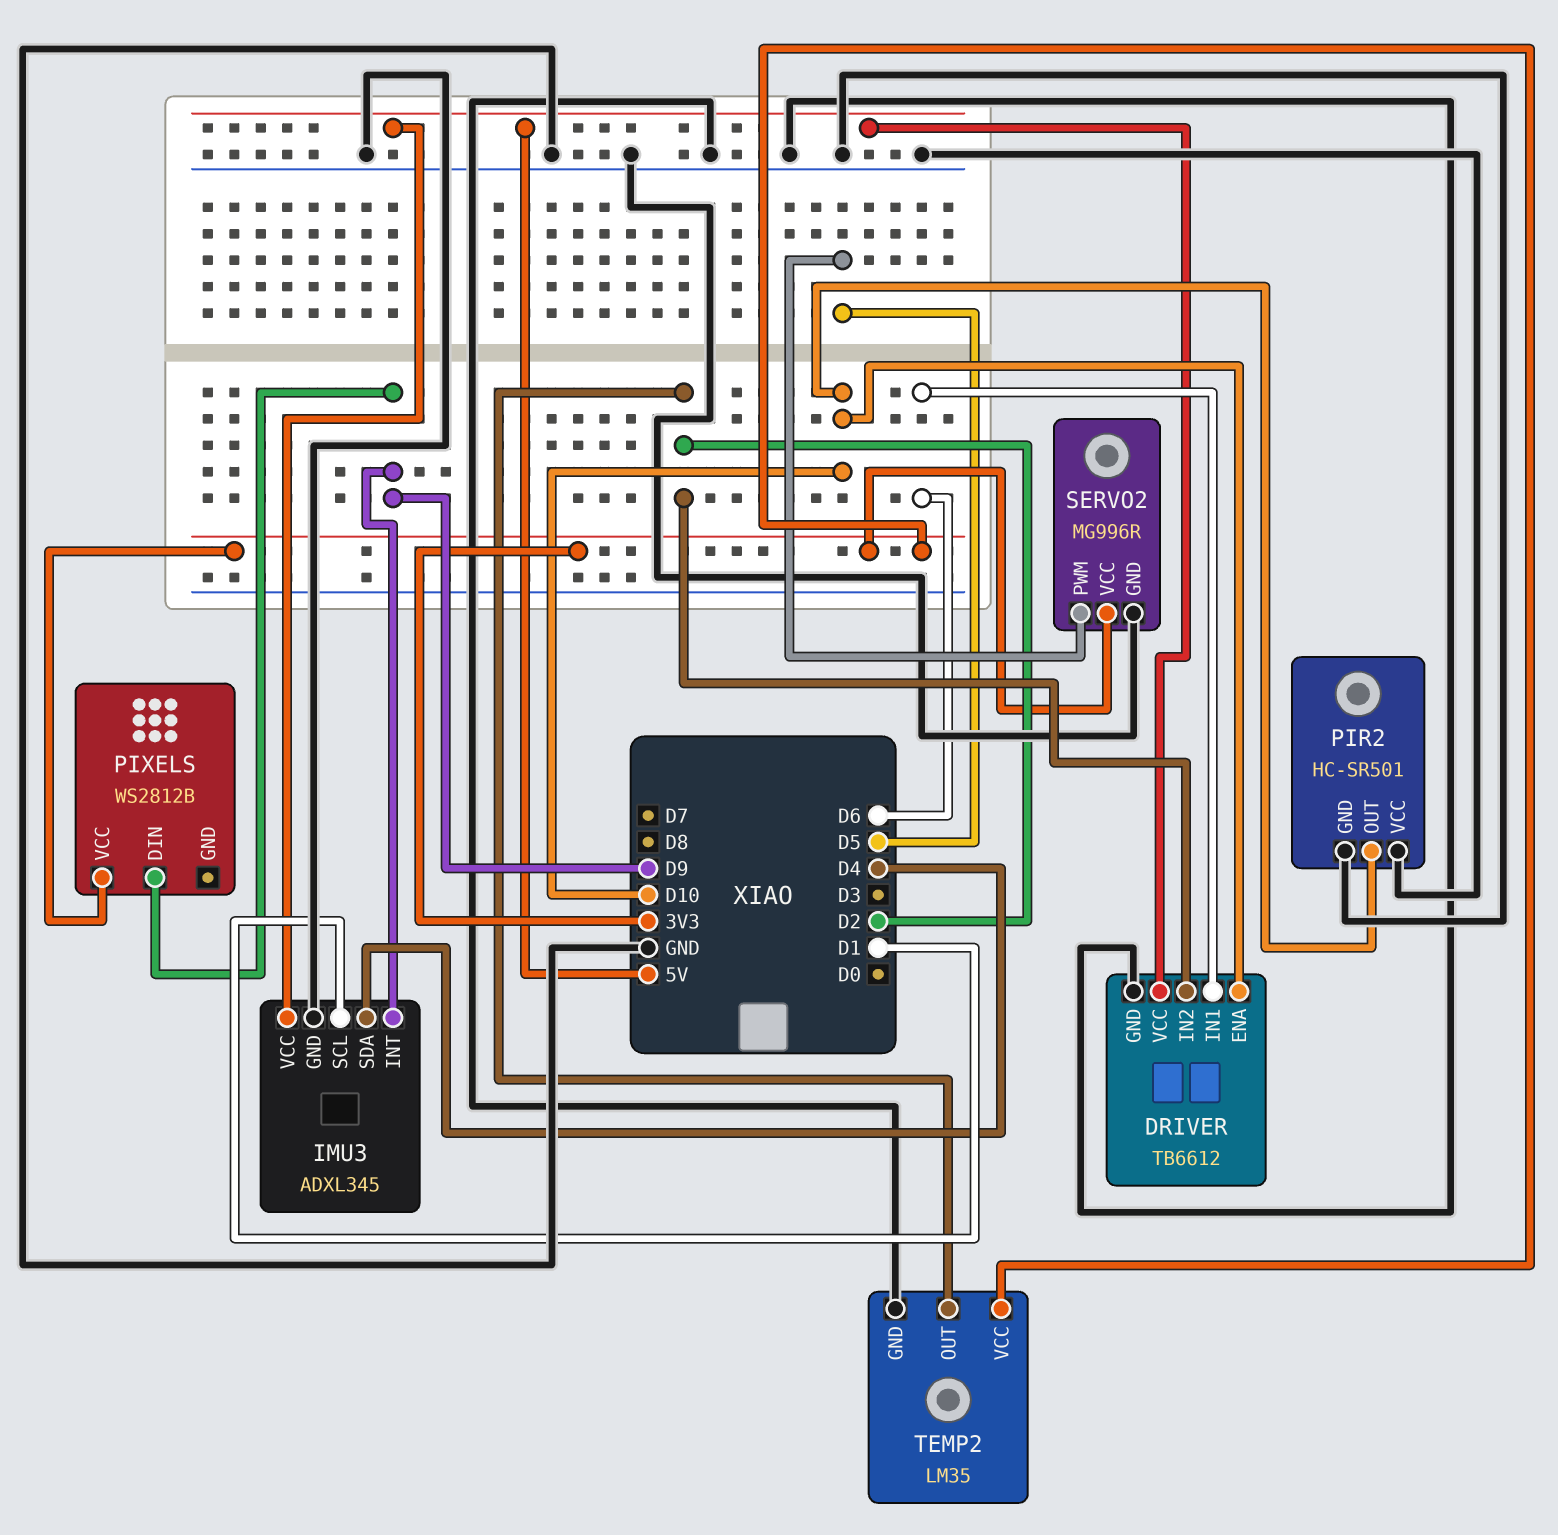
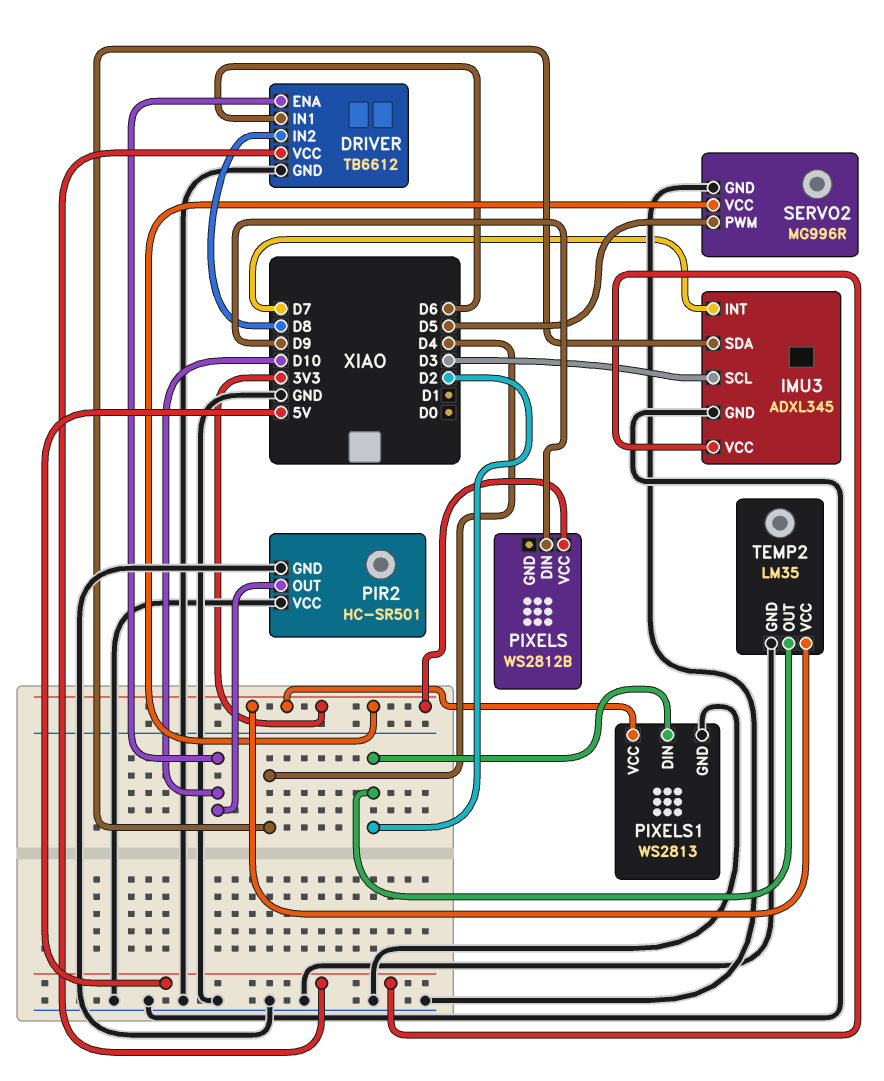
DRIVER pin IN2: D2 -> D8
IMU3 pin INT: D9 -> D7
IMU3 pin SCL: D1 -> D3
PIXELS1: none -> WS2813
PIXELS1 pin DIN: none -> D2
PIXELS1 pin GND: none -> GND
PIXELS1 pin VCC: none -> 3V3

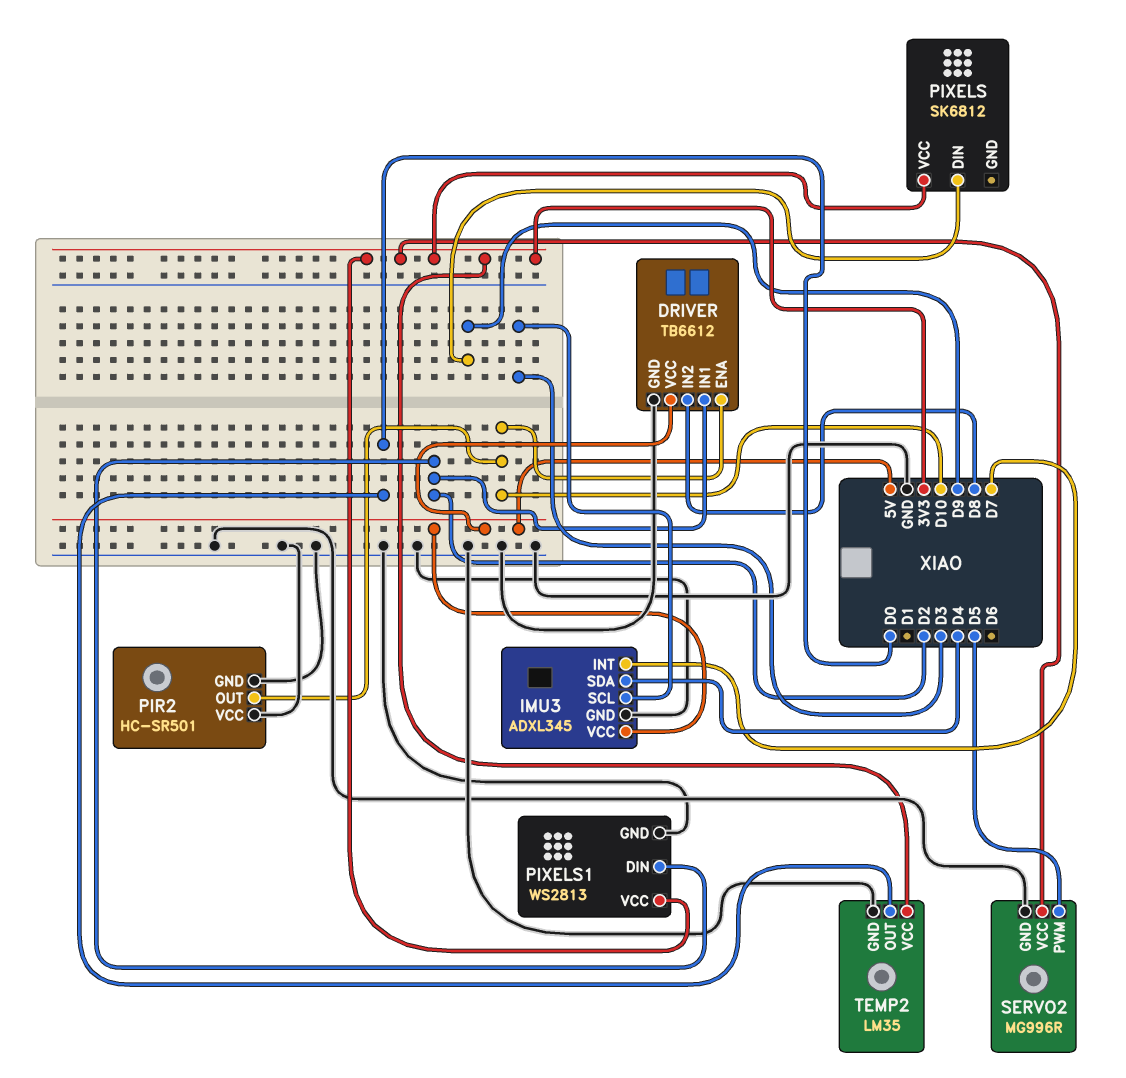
DRIVER pin IN1: D6 -> D2
PIXELS: WS2812B -> SK6812
TEMP2 pin OUT: D2 -> D0

